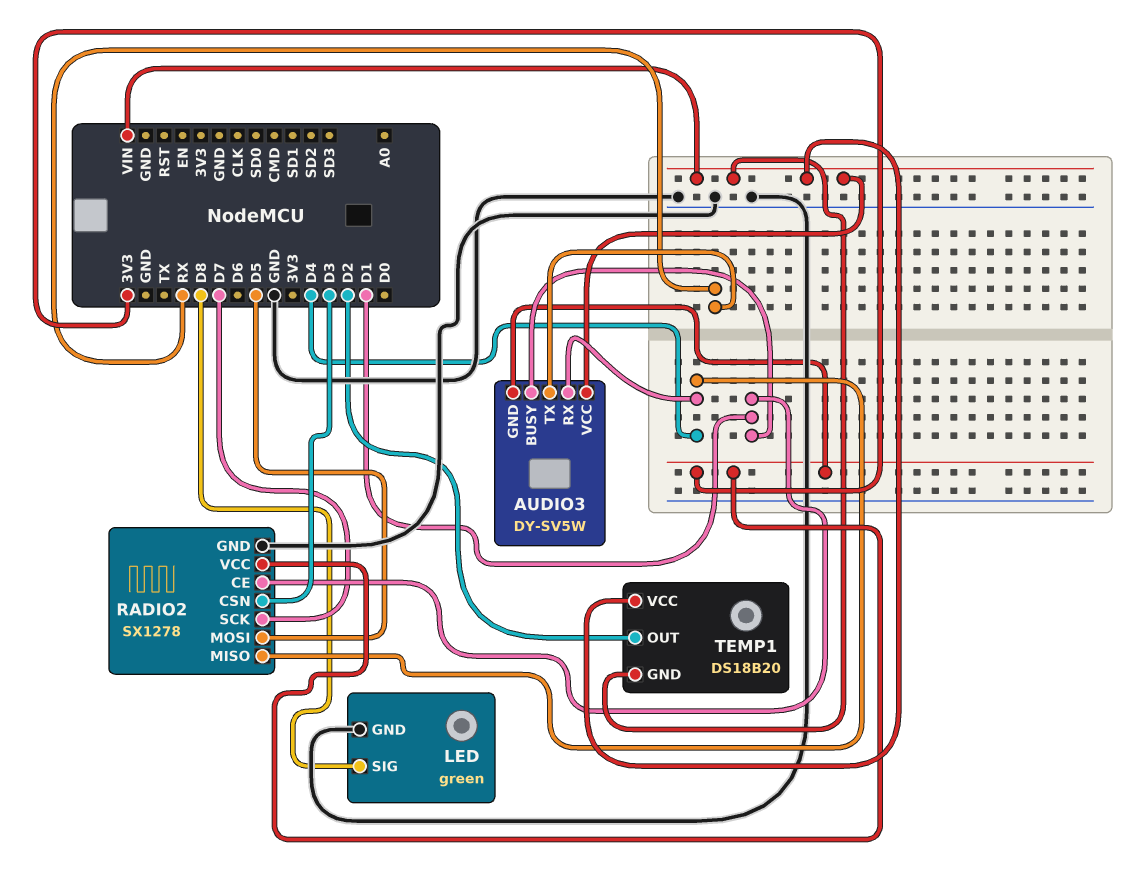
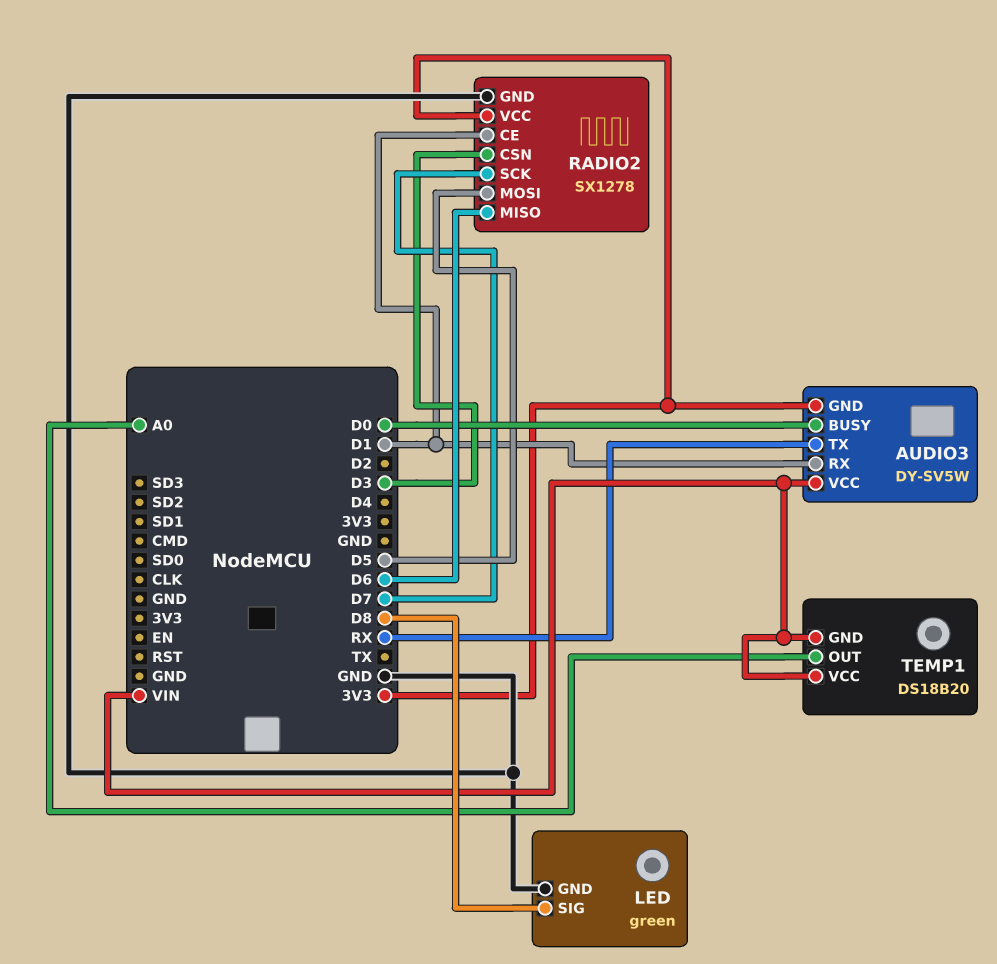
AUDIO3 pin BUSY: D1 -> D0
AUDIO3 pin RX: D4 -> D1
RADIO2 pin MISO: D4 -> D6
TEMP1 pin OUT: D2 -> A0

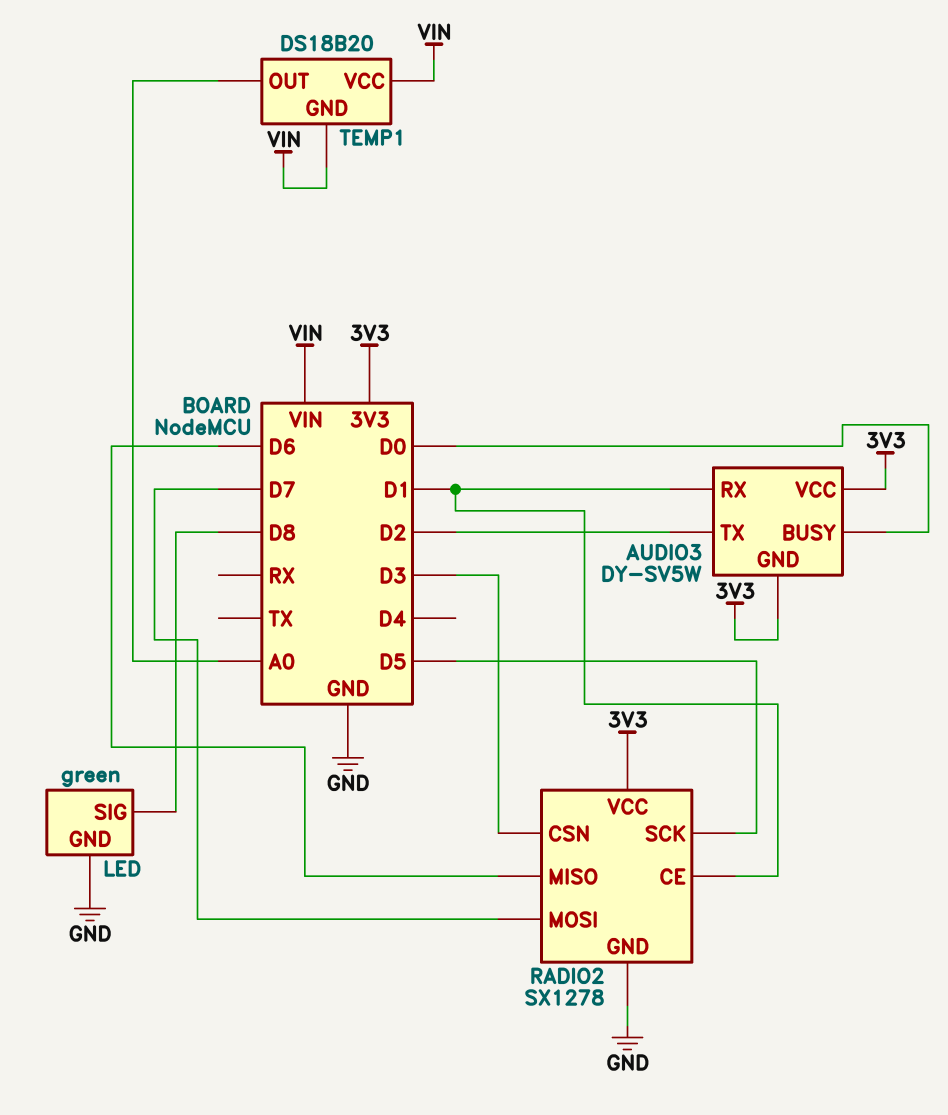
AUDIO3 pin TX: RX -> D2
AUDIO3 pin VCC: VIN -> 3V3
RADIO2 pin MOSI: D5 -> D7
RADIO2 pin SCK: D7 -> D5

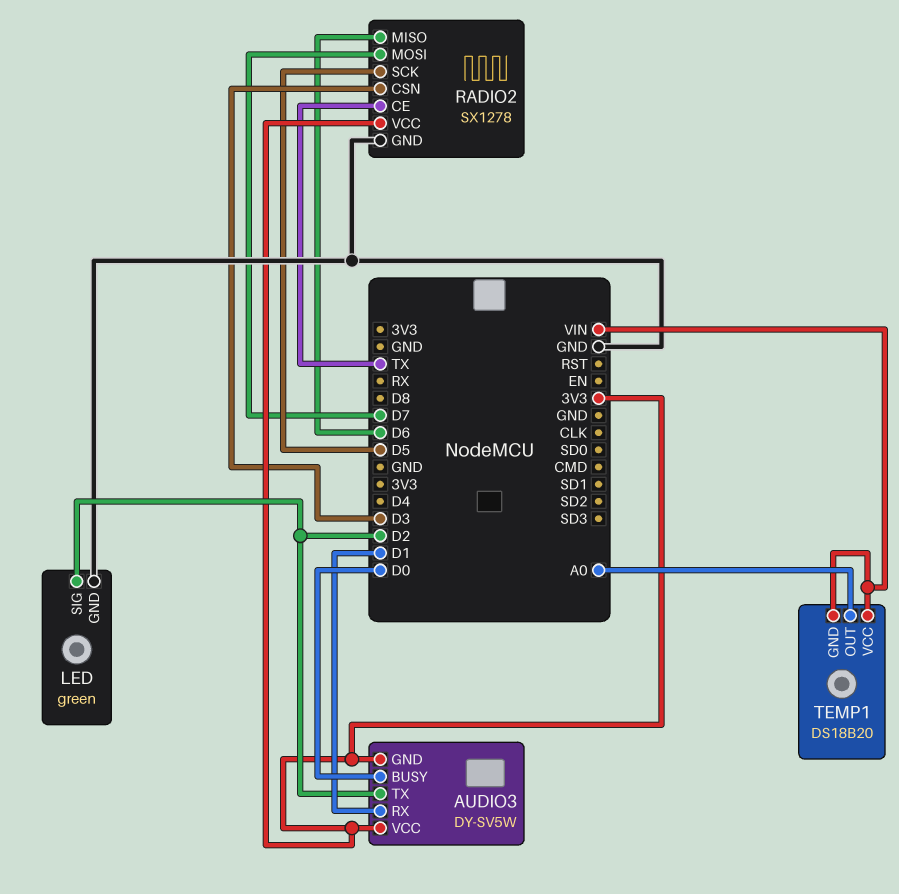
LED pin SIG: D8 -> D2
RADIO2 pin CE: D1 -> TX

